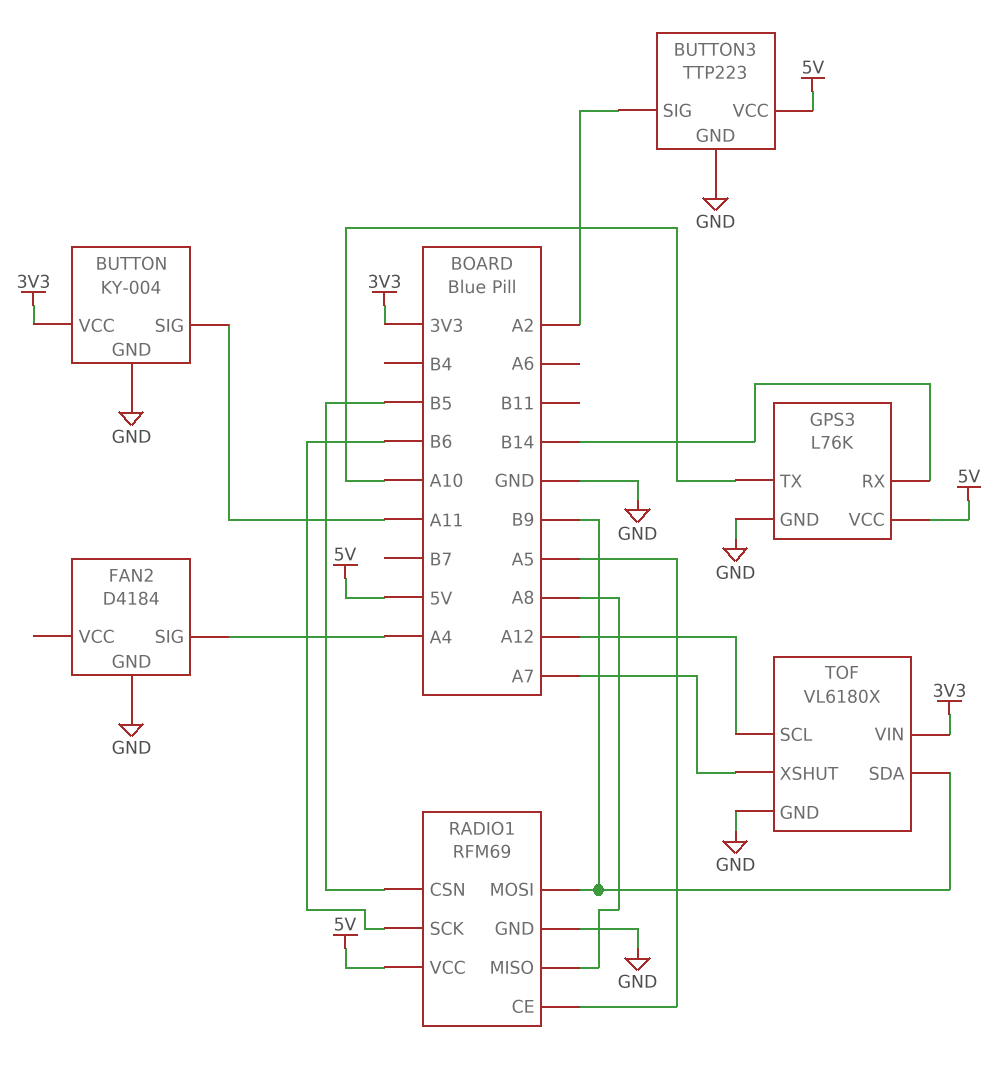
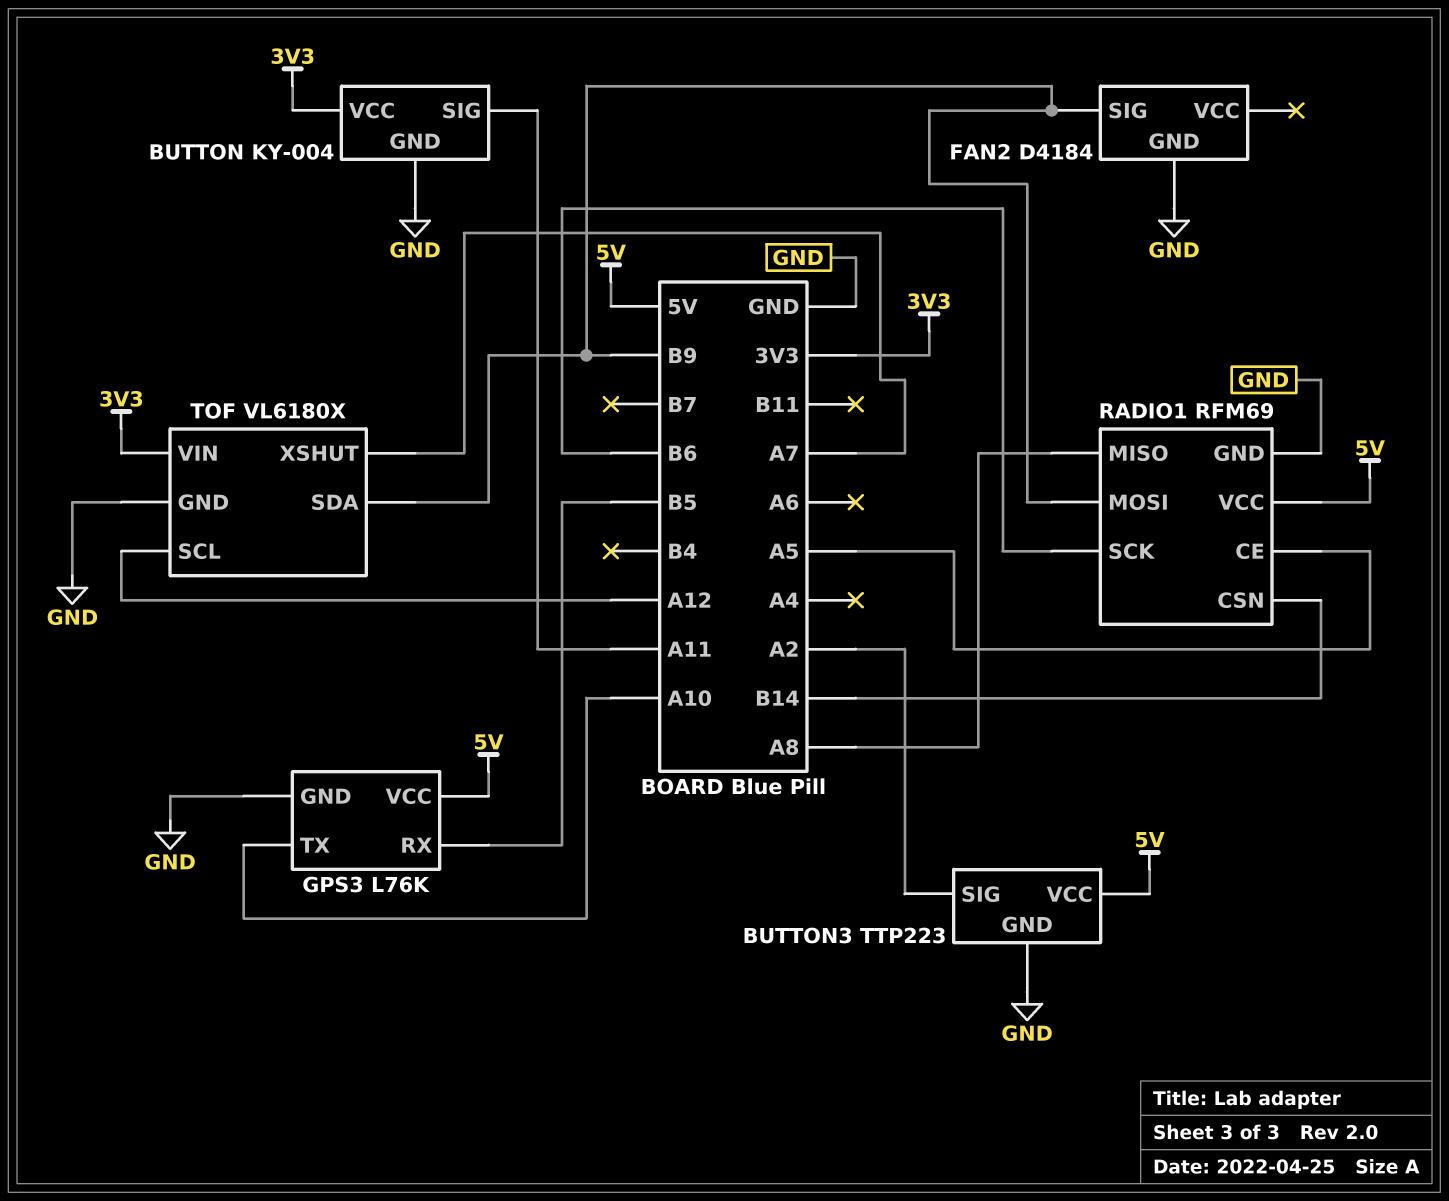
FAN2 pin SIG: A4 -> B9
GPS3 pin RX: B14 -> B5
RADIO1 pin CSN: B5 -> B14

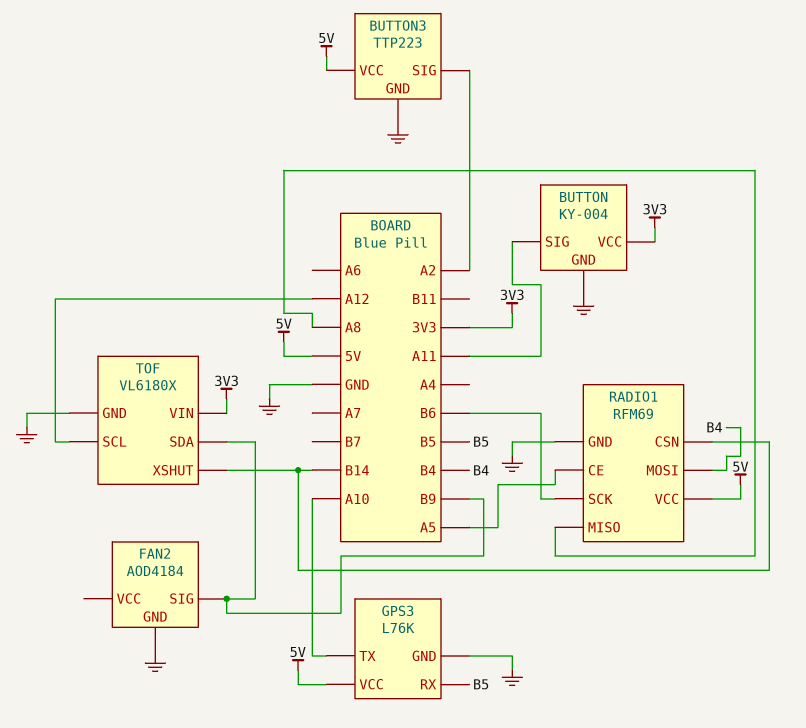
FAN2: D4184 -> AOD4184
RADIO1 pin MOSI: B9 -> B4
TOF pin XSHUT: A7 -> B14

